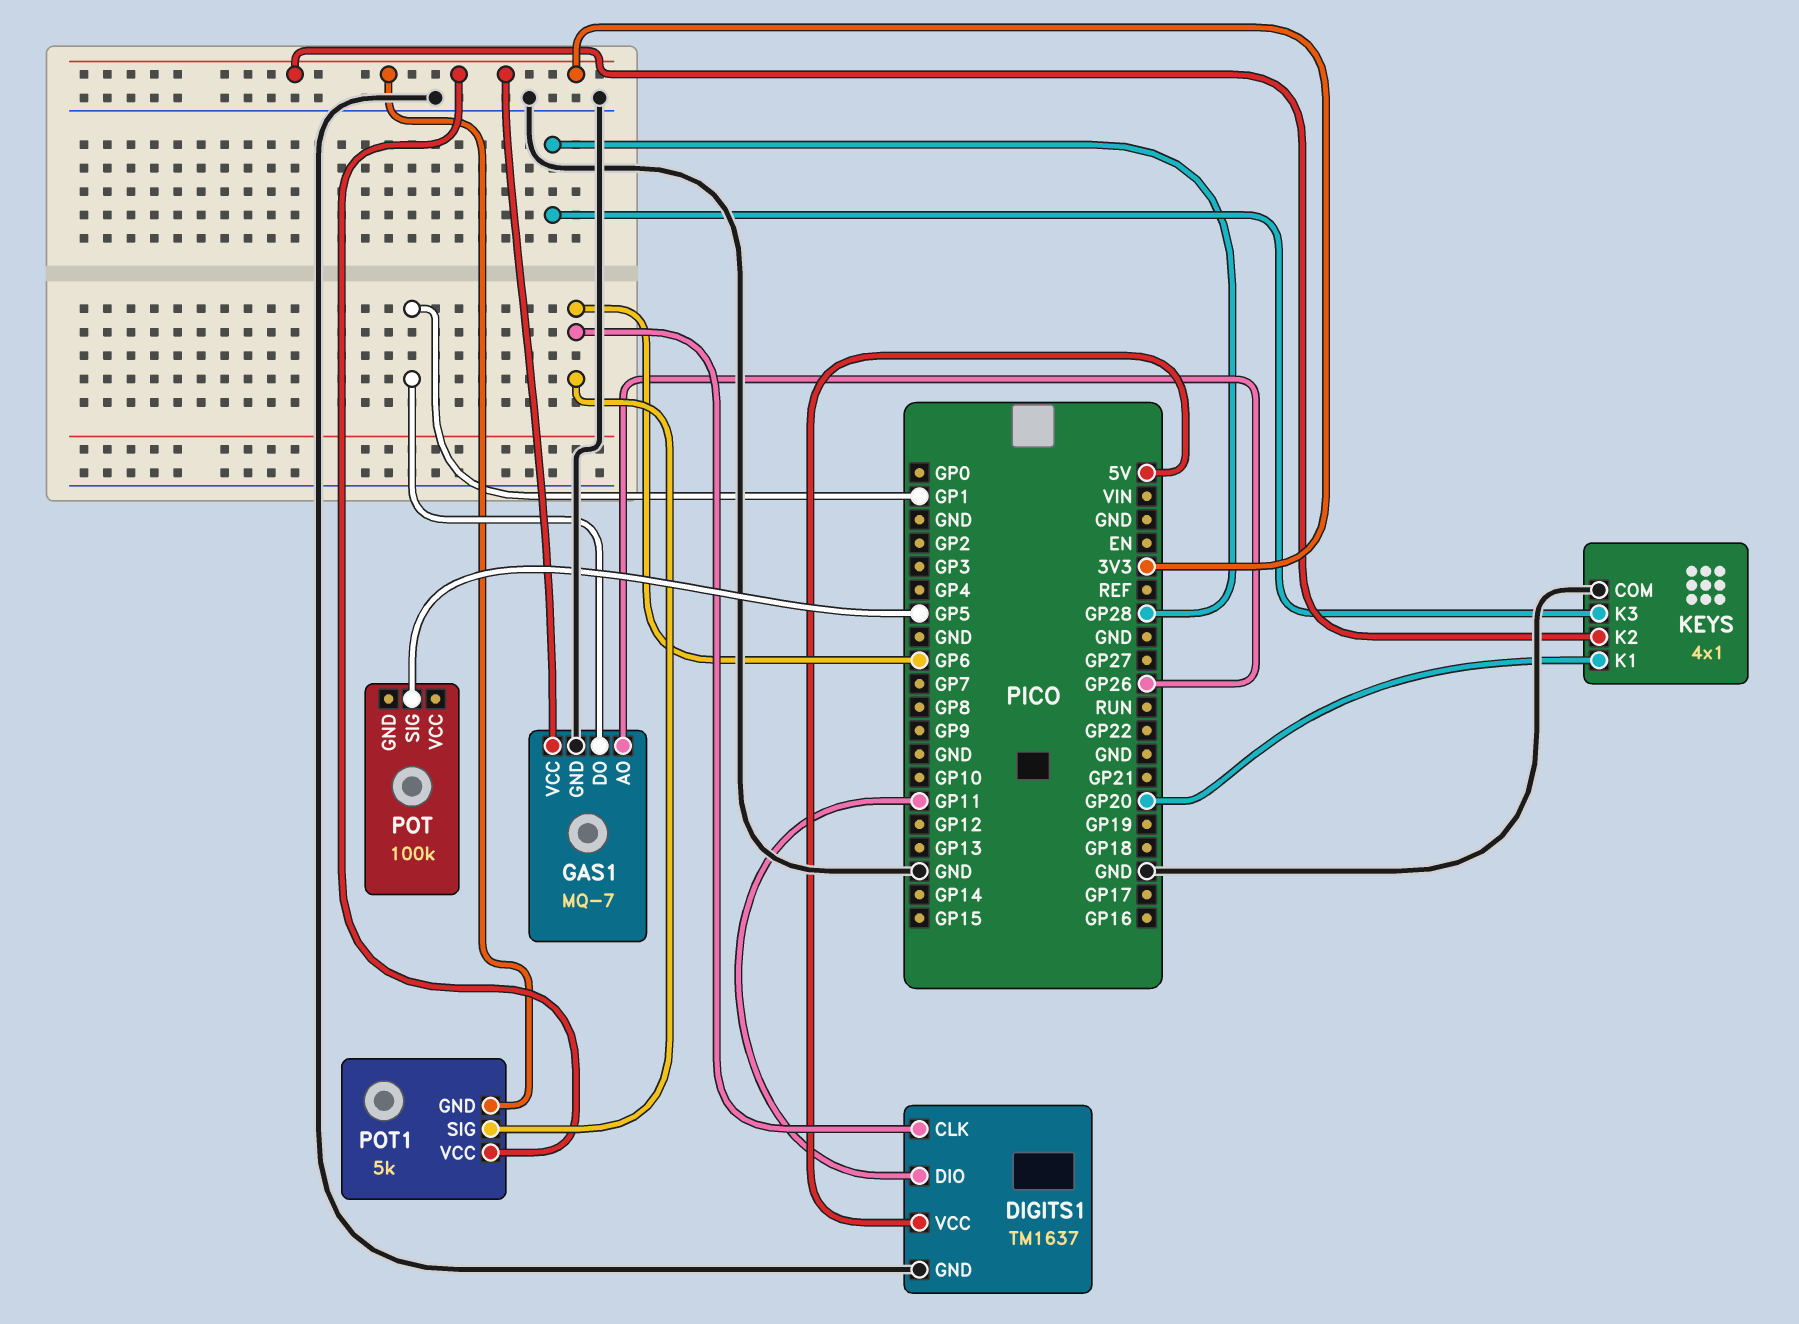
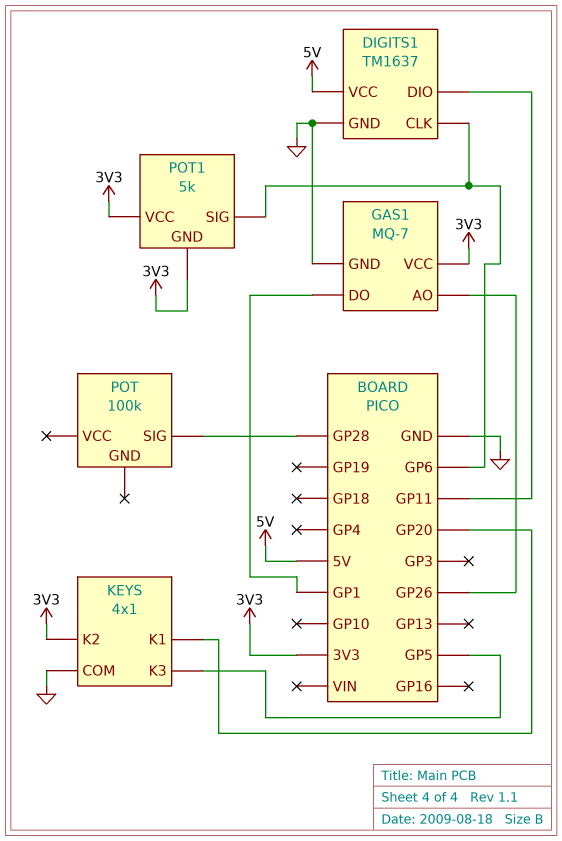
KEYS pin K3: GP28 -> GP5
POT pin SIG: GP5 -> GP28

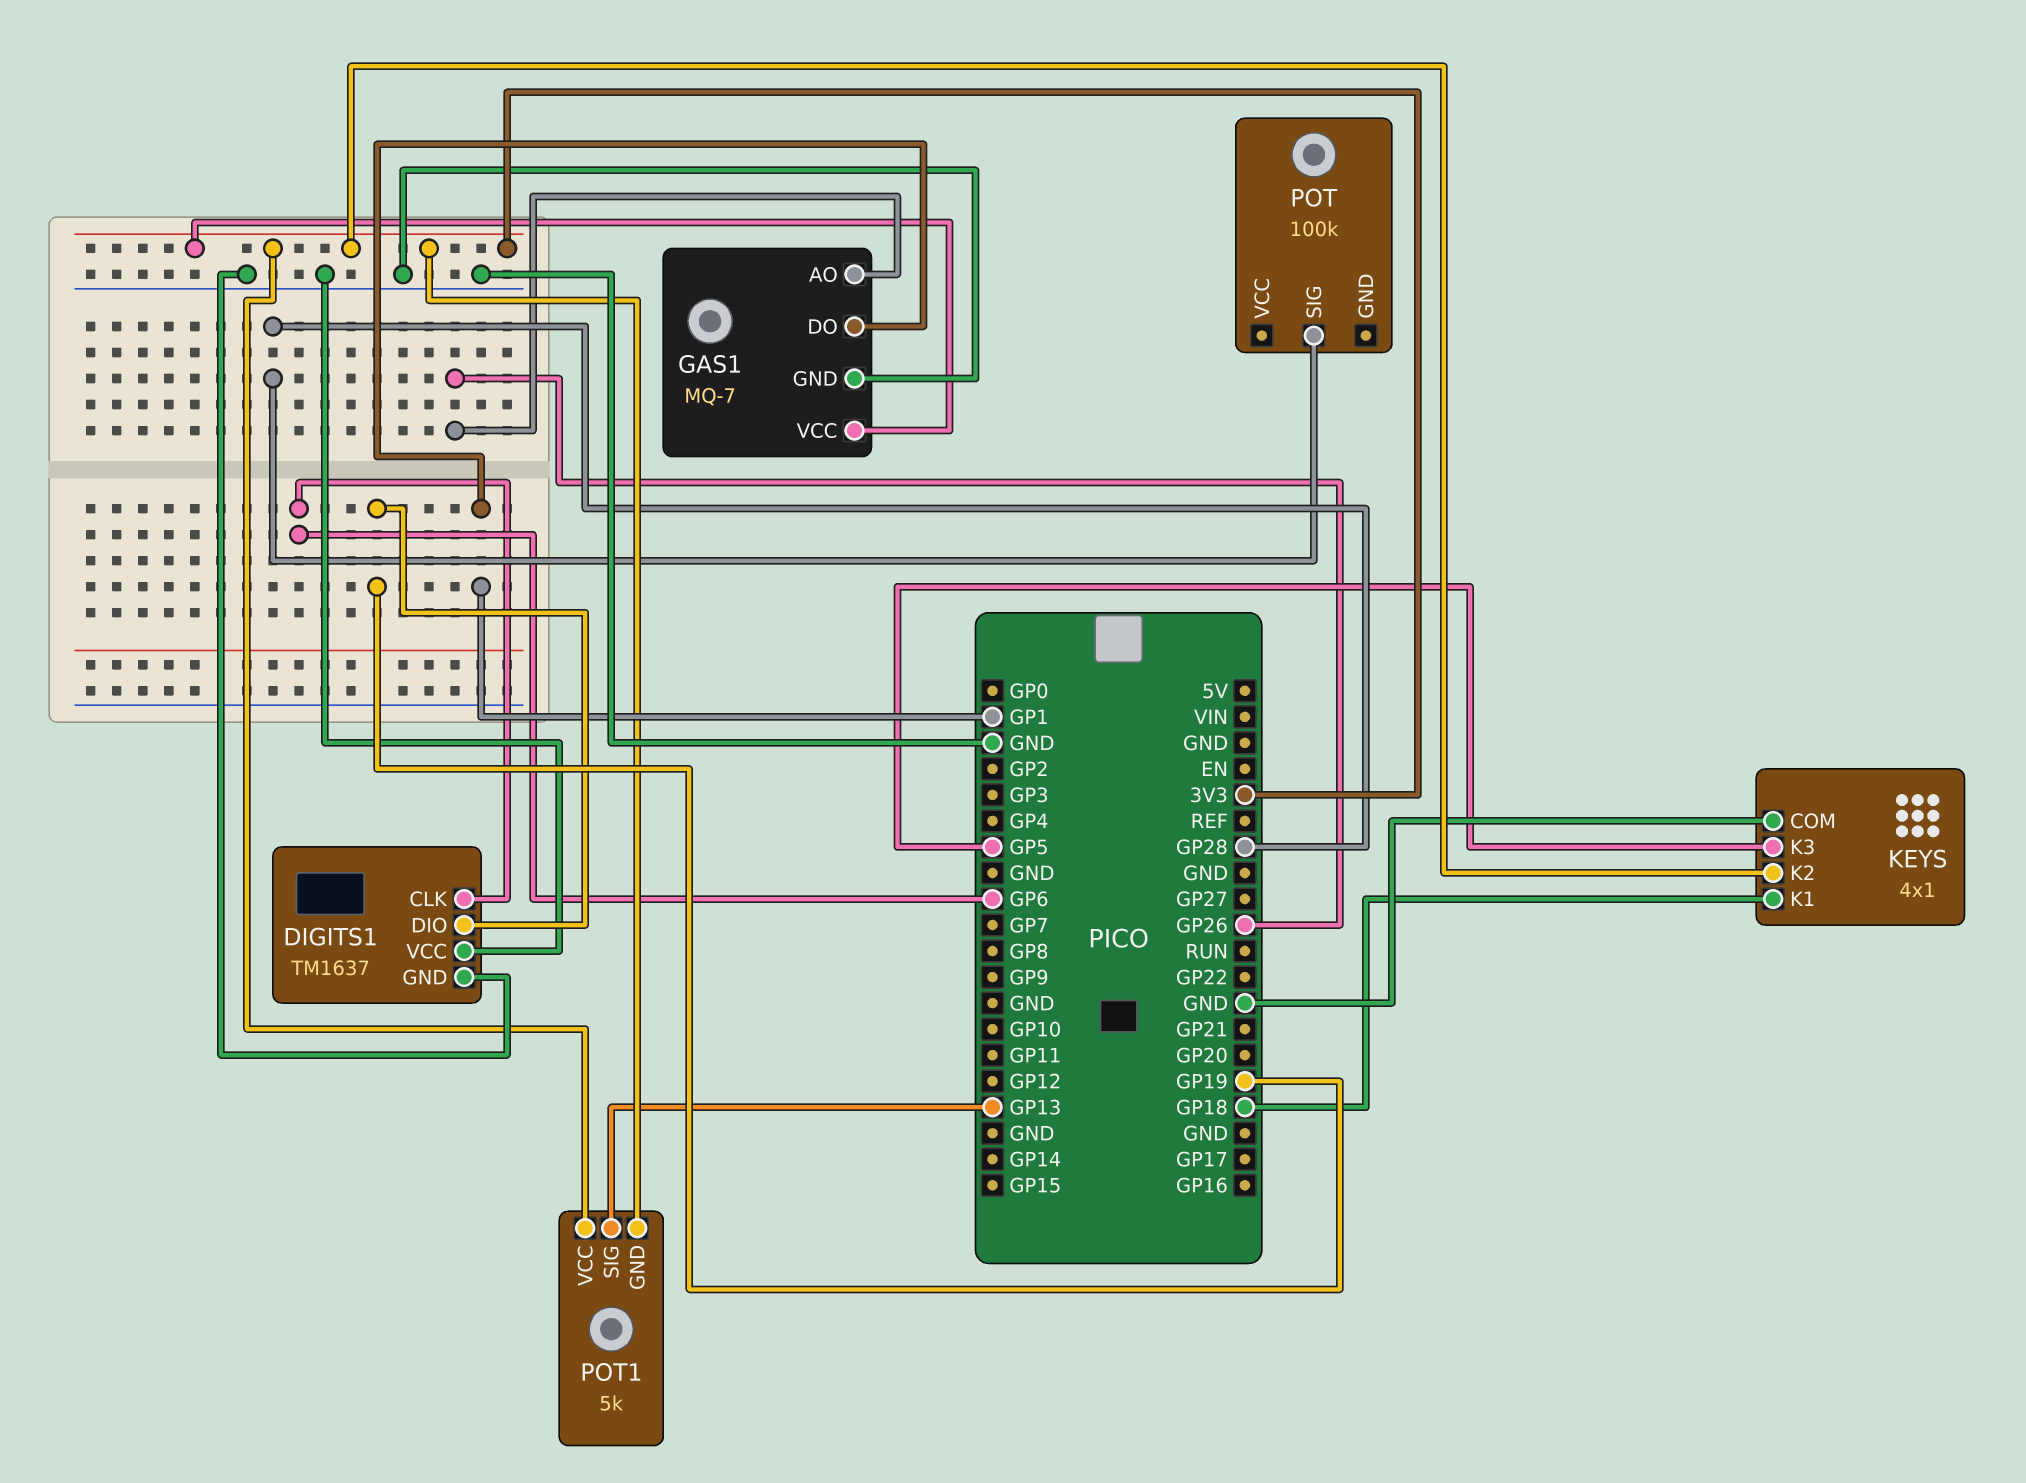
DIGITS1 pin DIO: GP11 -> GP19
DIGITS1 pin VCC: 5V -> GND
KEYS pin K1: GP20 -> GP18
POT1 pin SIG: GP6 -> GP13

